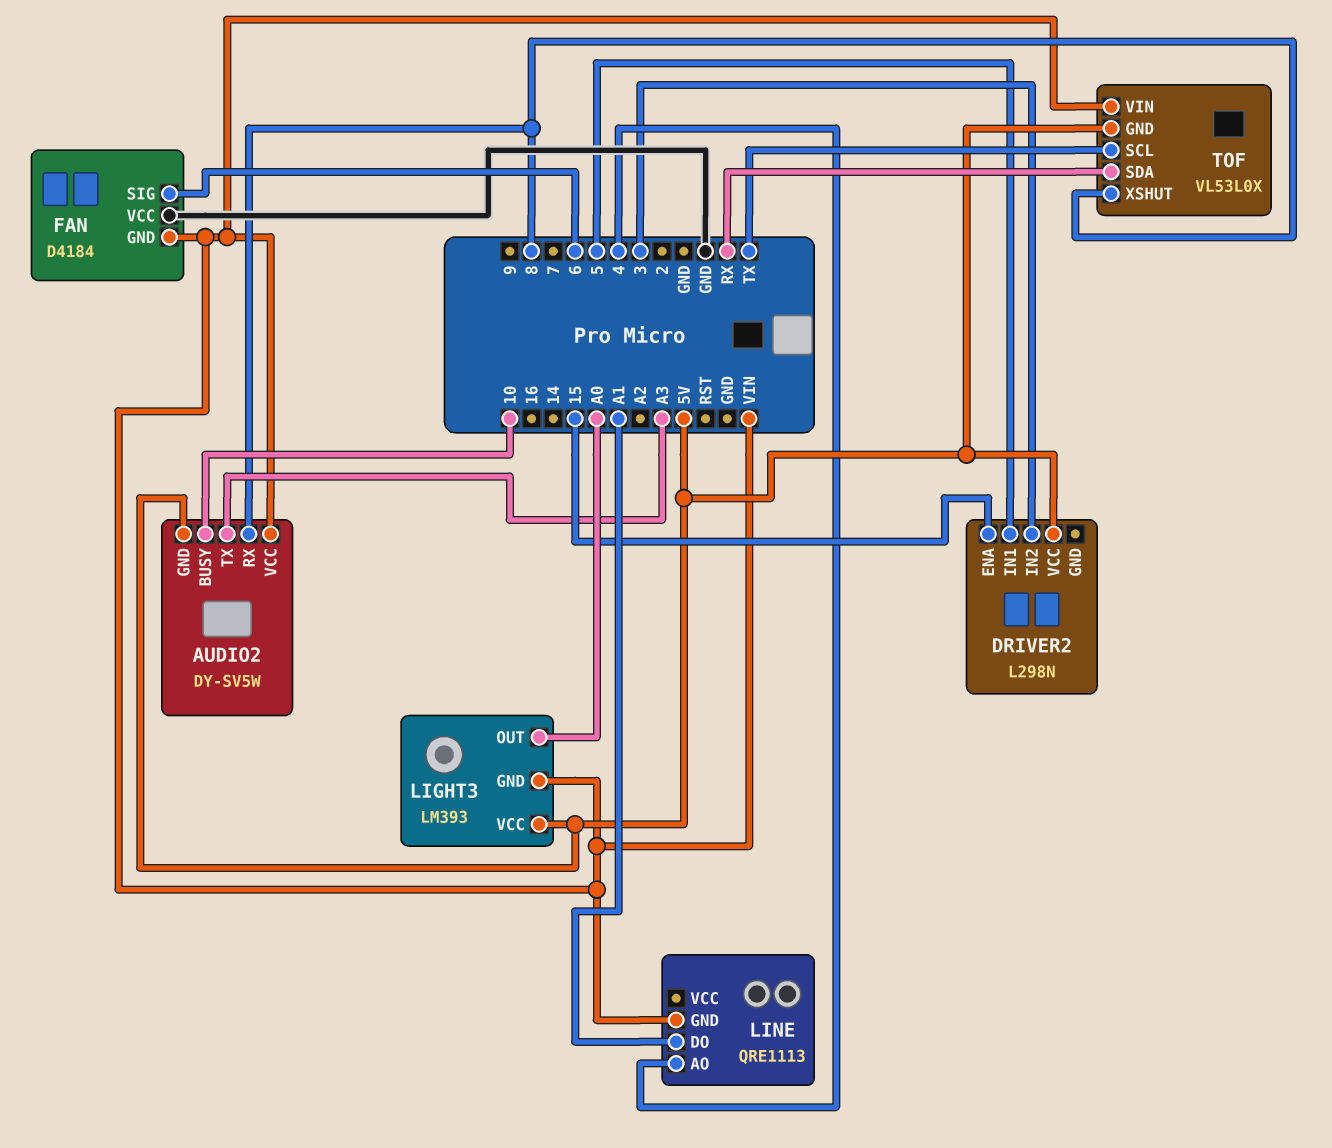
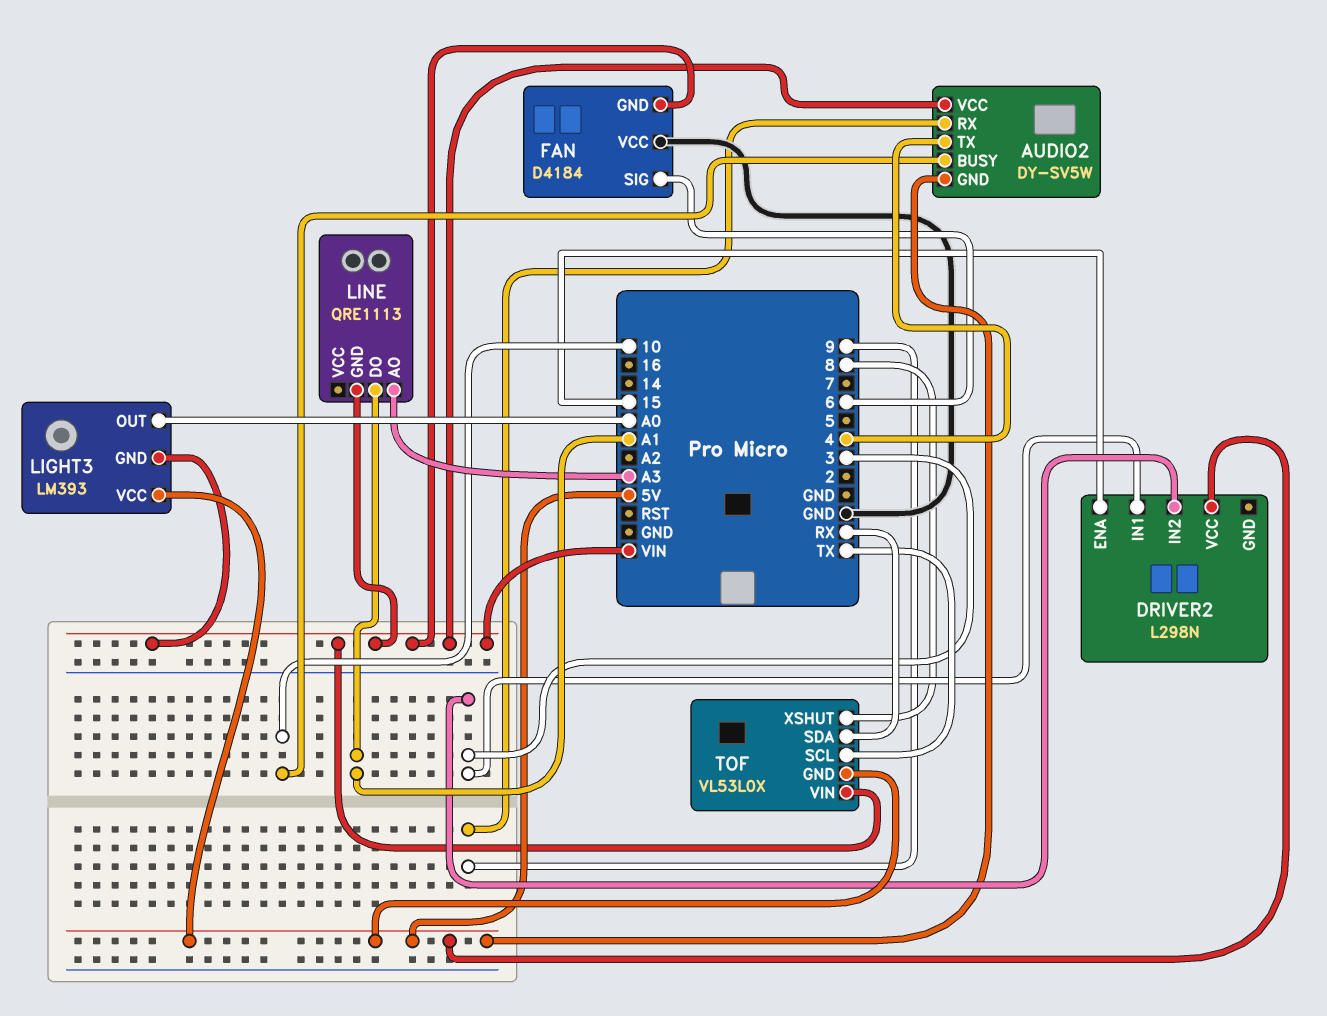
AUDIO2 pin RX: 8 -> 9
AUDIO2 pin TX: A3 -> 4
DRIVER2 pin IN1: 5 -> 3
LINE pin AO: 4 -> A3

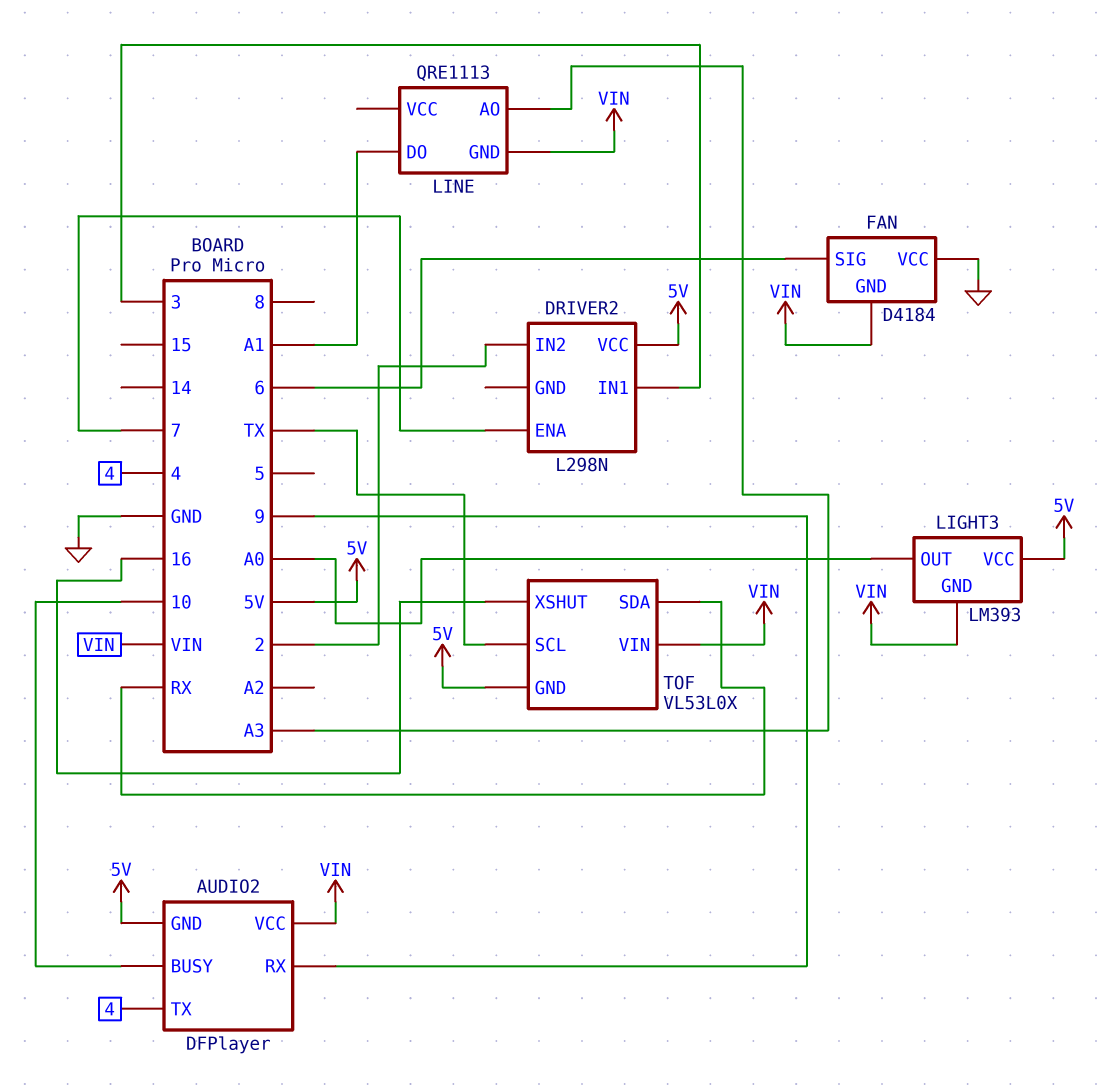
AUDIO2: DY-SV5W -> DFPlayer
DRIVER2 pin ENA: 15 -> 7
DRIVER2 pin IN2: 3 -> 2
TOF pin XSHUT: 8 -> 16

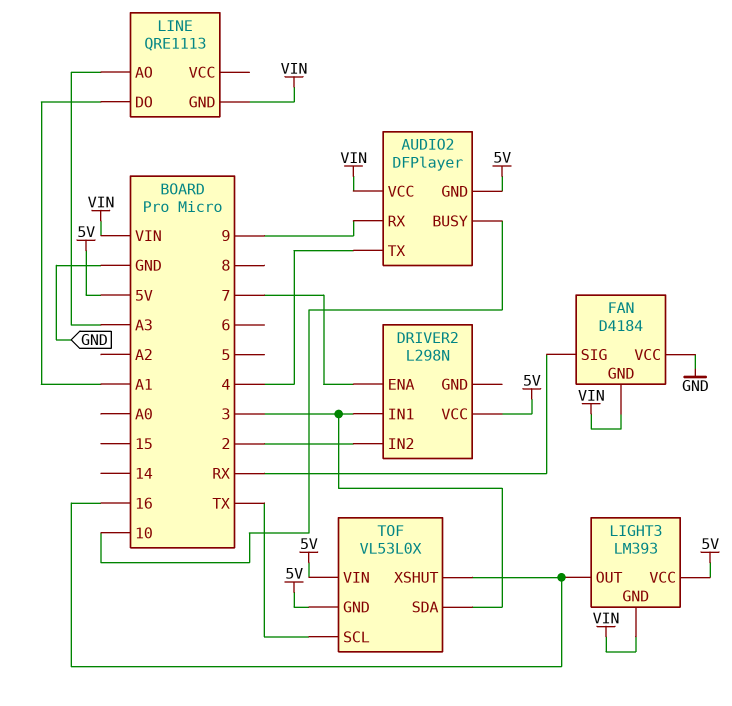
FAN pin SIG: 6 -> RX
LIGHT3 pin OUT: A0 -> 16
TOF pin SDA: RX -> 3
TOF pin VIN: VIN -> 5V

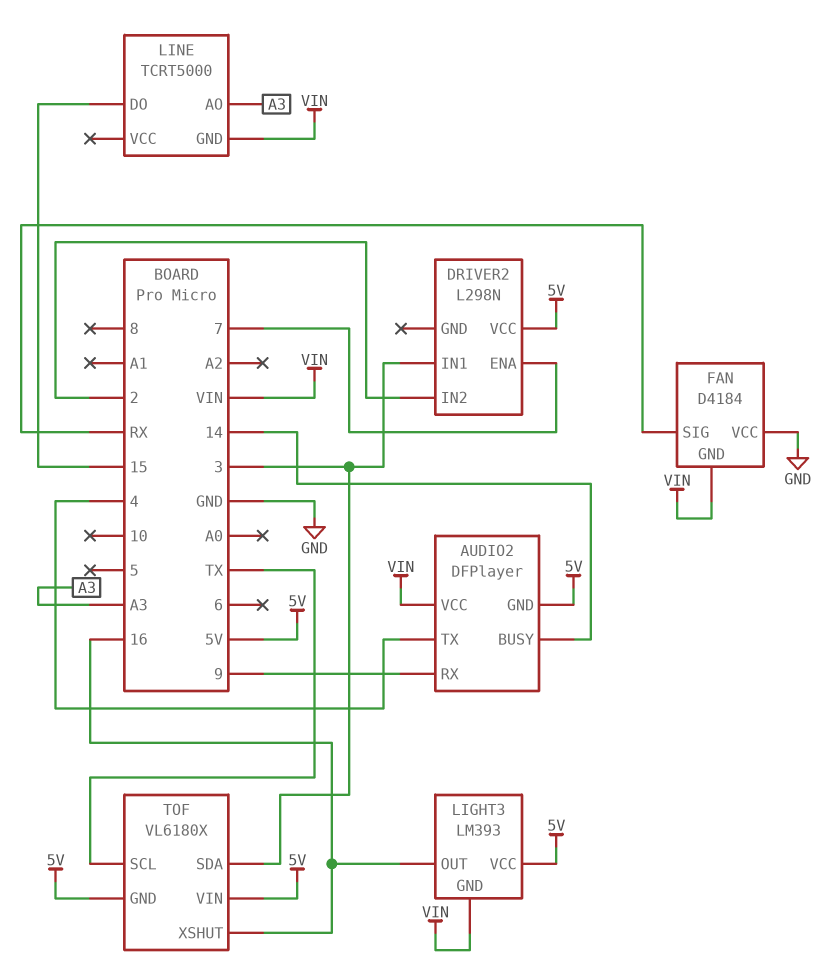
AUDIO2 pin BUSY: 10 -> 14
LINE: QRE1113 -> TCRT5000
LINE pin DO: A1 -> 15
TOF: VL53L0X -> VL6180X

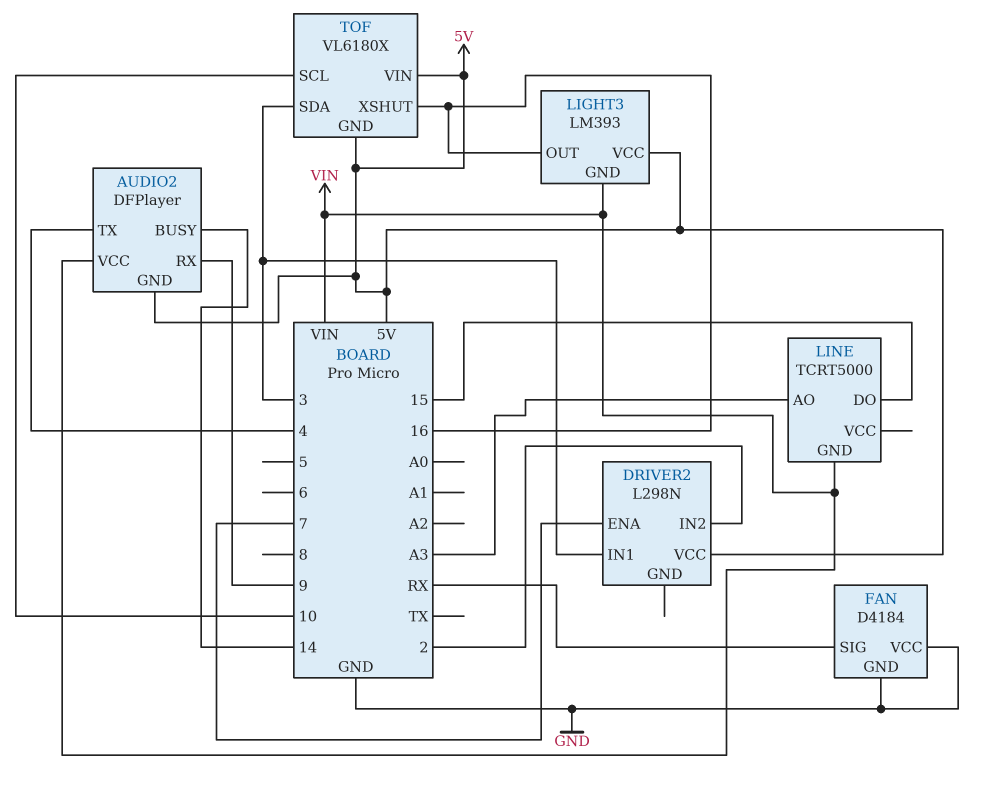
FAN pin GND: VIN -> GND
TOF pin SCL: TX -> 10

